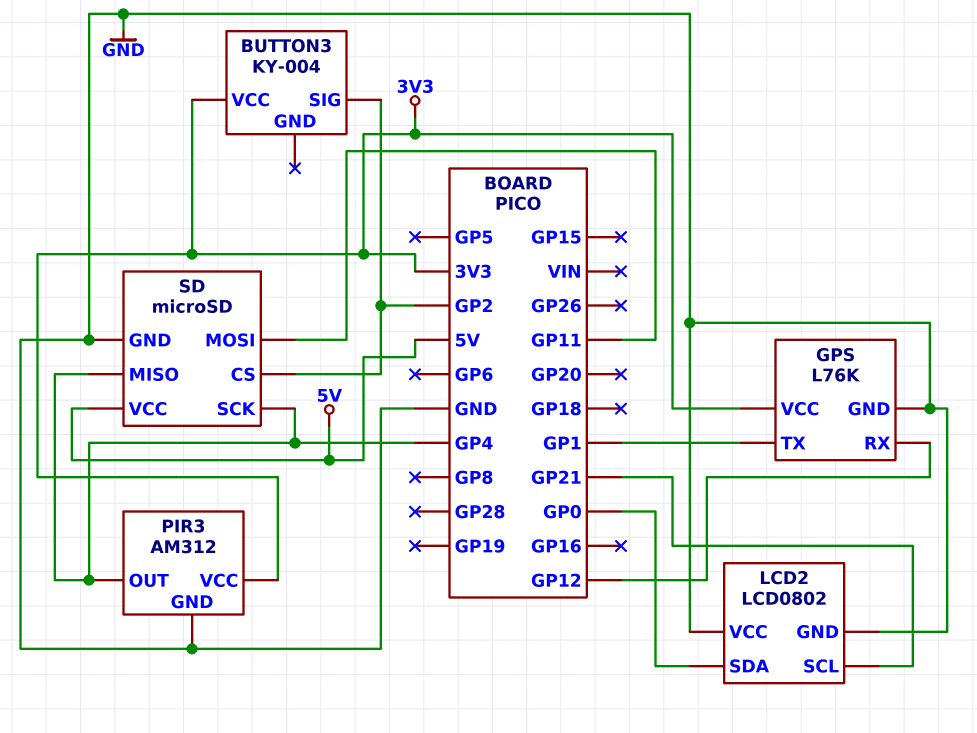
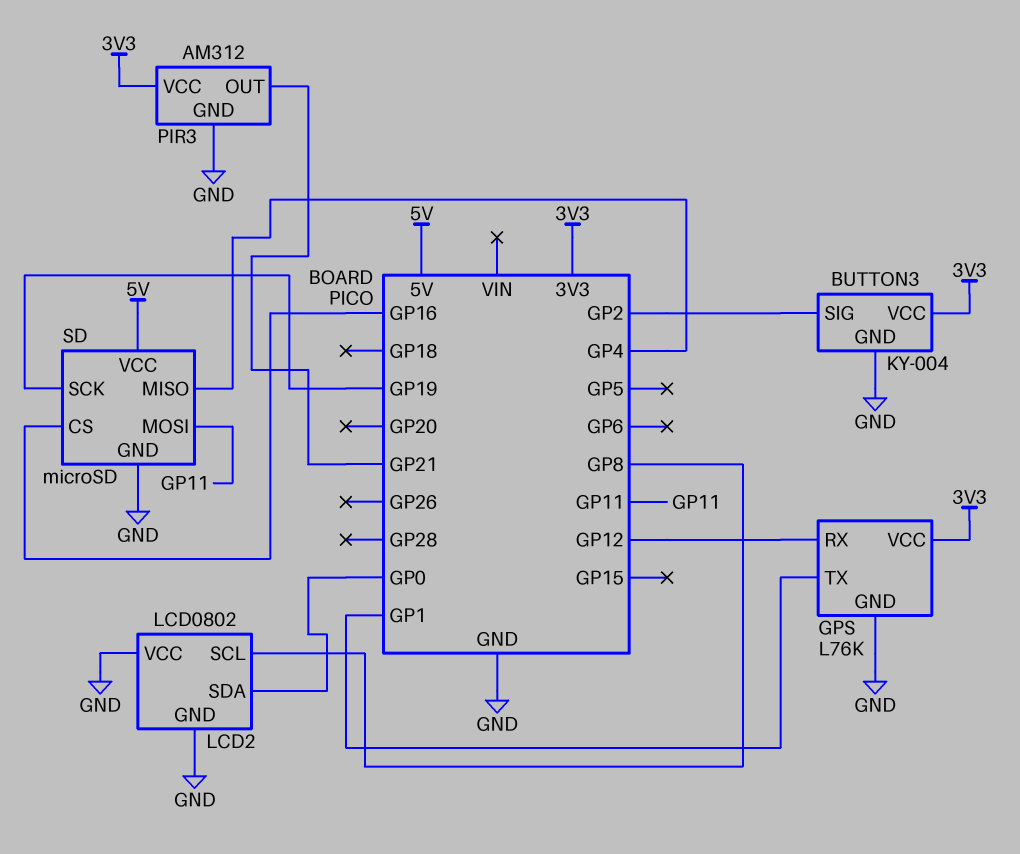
BUTTON3 pin GND: none -> GND
LCD2 pin SCL: GP21 -> GP8
PIR3 pin OUT: GP4 -> GP21
SD pin CS: GP2 -> GP16
SD pin SCK: GP4 -> GP19

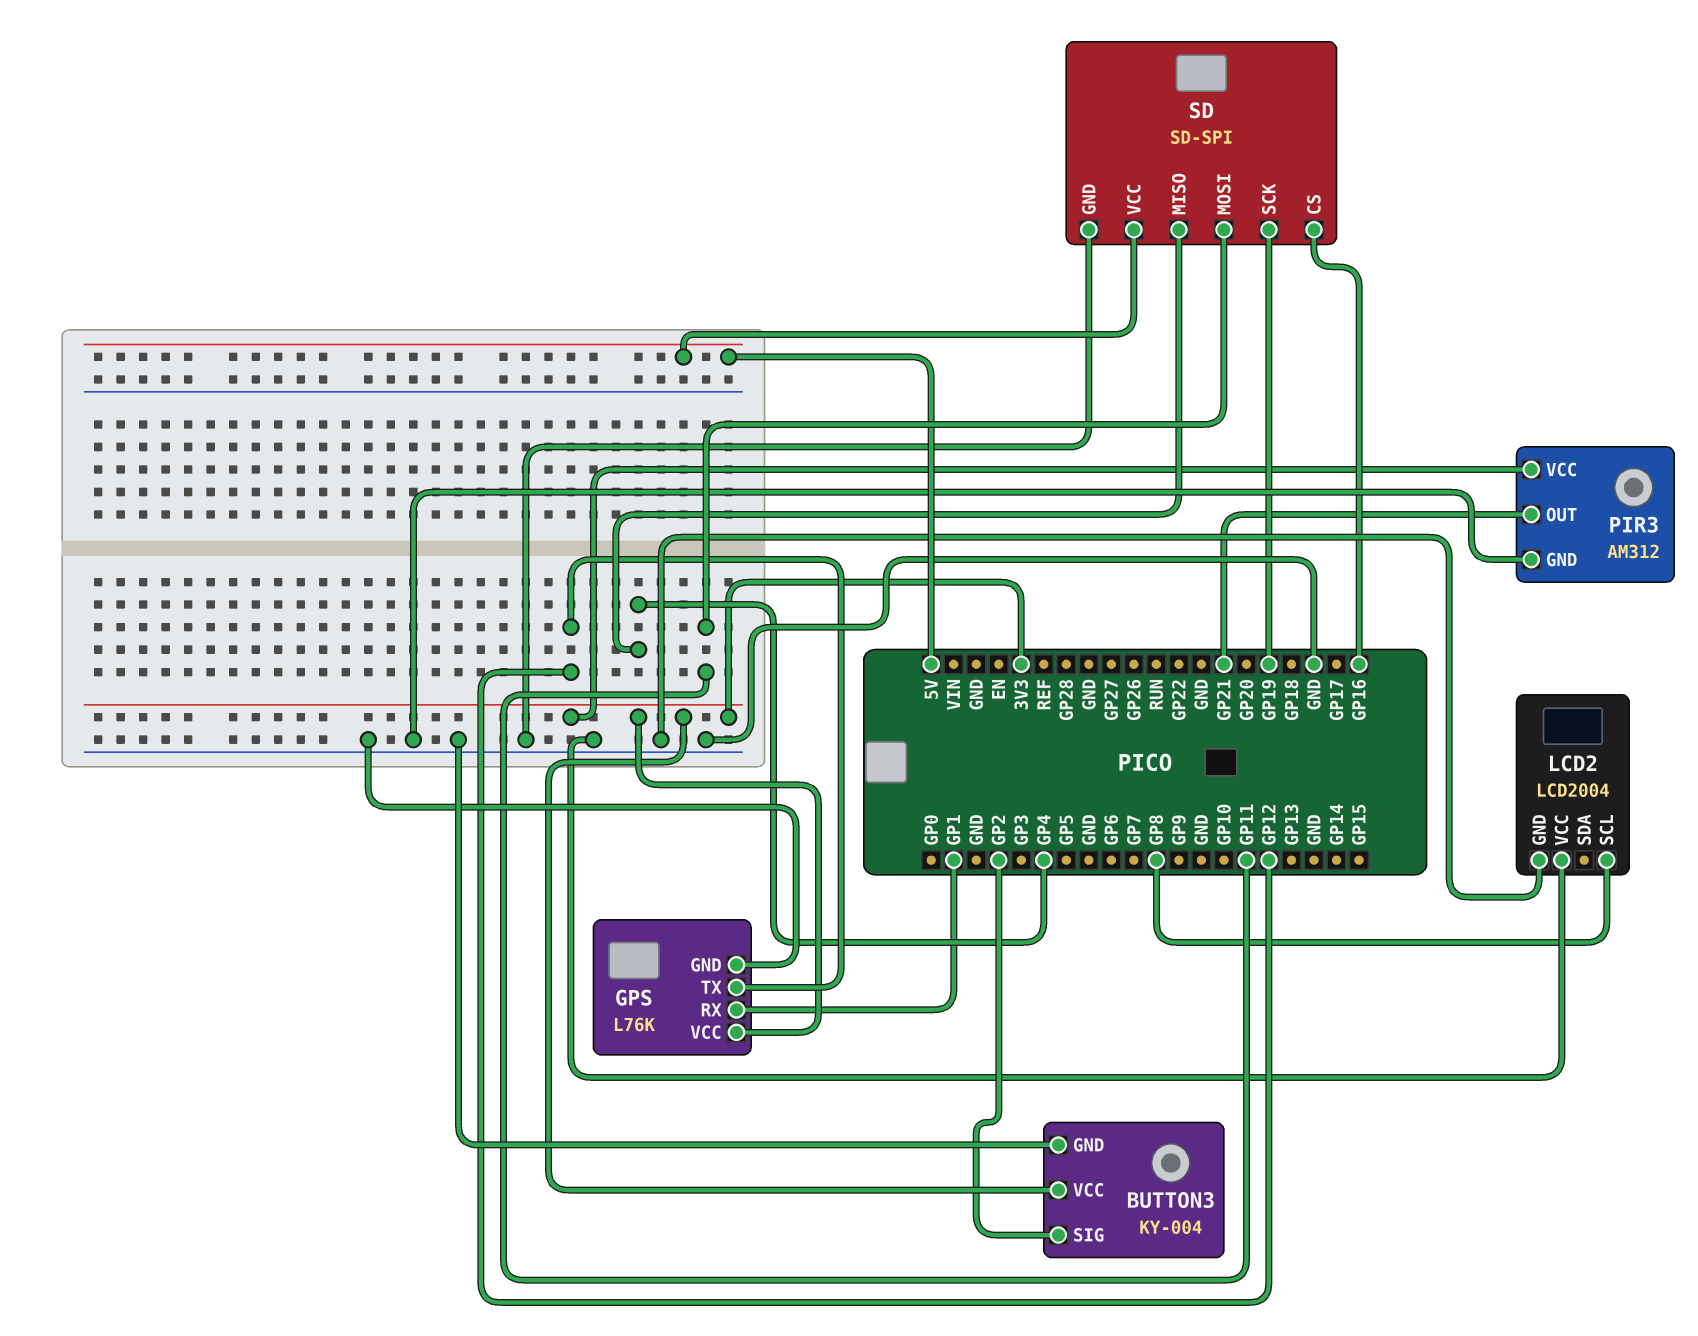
GPS pin RX: GP12 -> GP1
GPS pin TX: GP1 -> GP12
LCD2: LCD0802 -> LCD2004
LCD2 pin SDA: GP0 -> none
SD: microSD -> SD-SPI

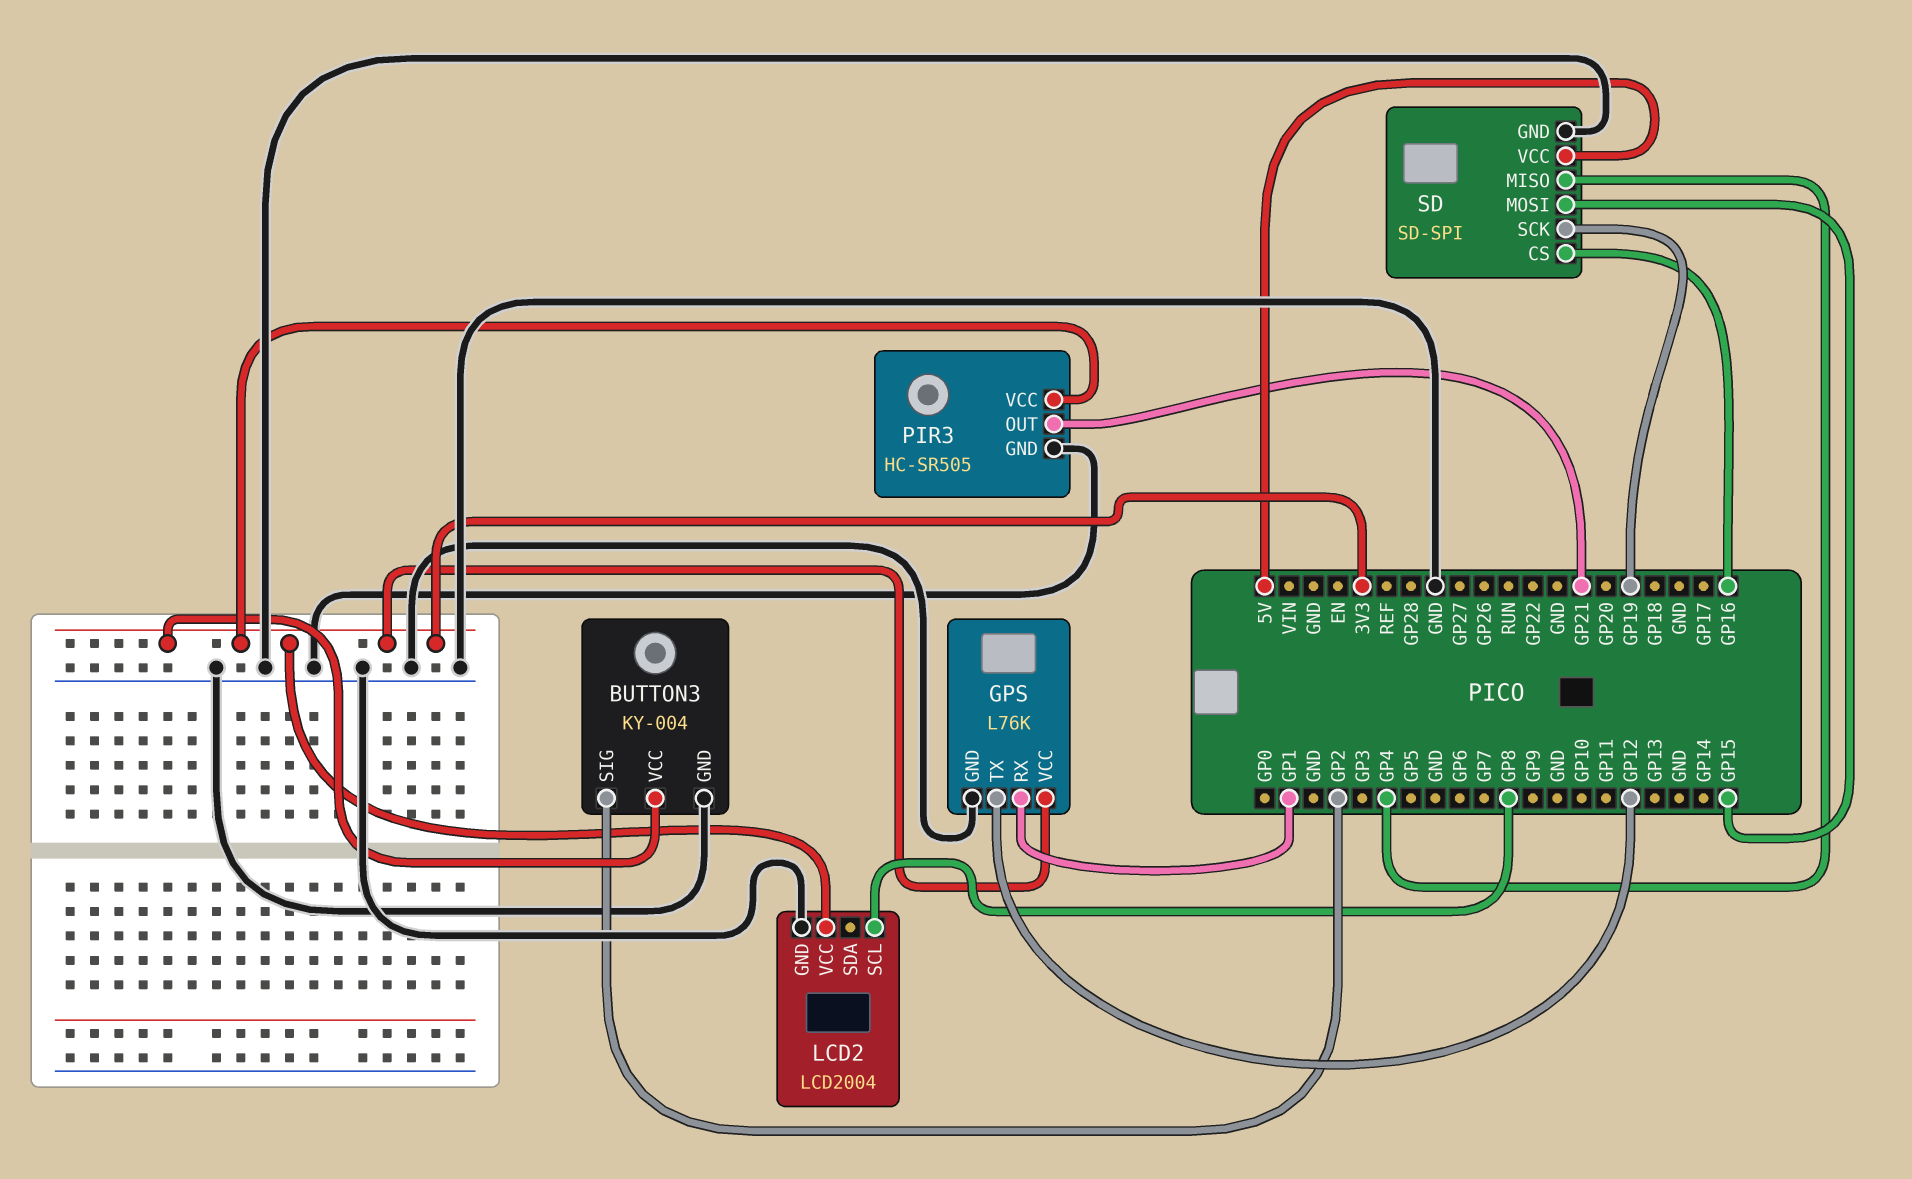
LCD2 pin VCC: GND -> 3V3
PIR3: AM312 -> HC-SR505
SD pin MOSI: GP11 -> GP15

